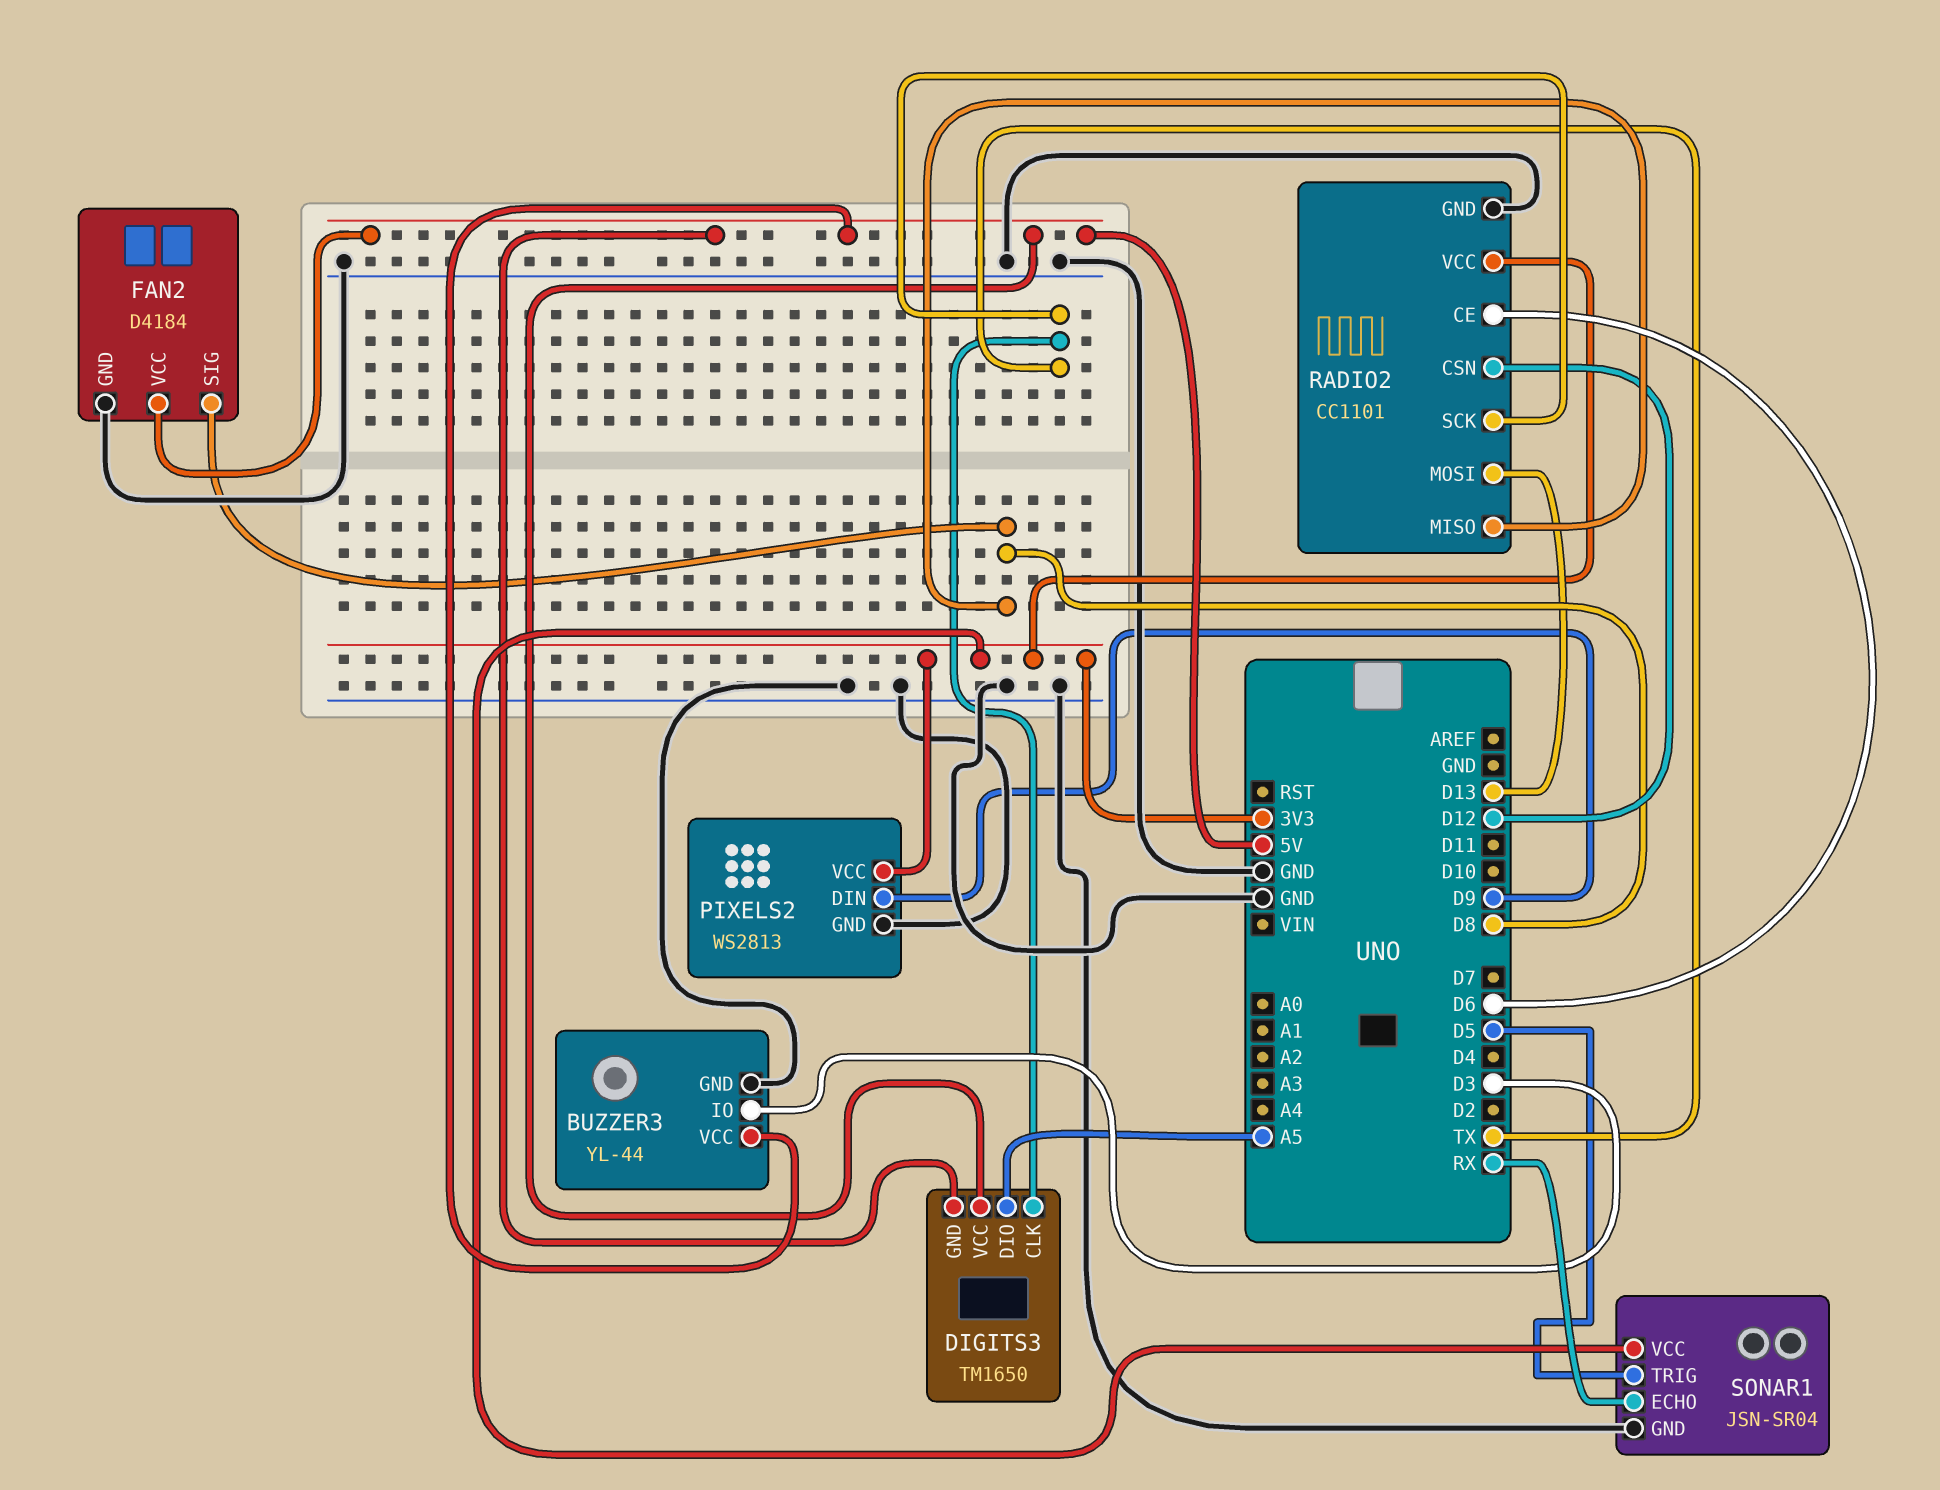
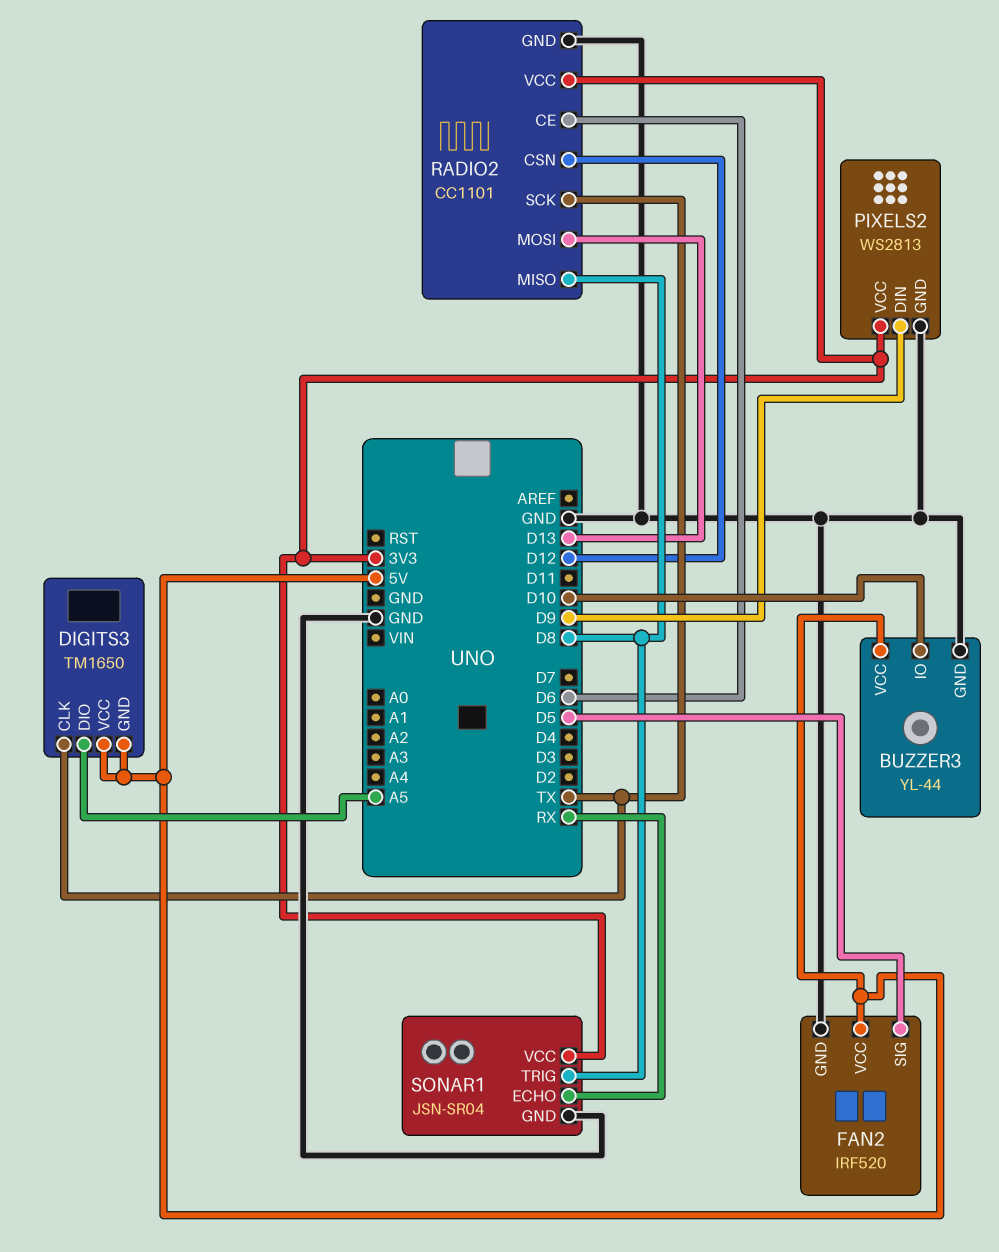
BUZZER3 pin IO: D3 -> D10
FAN2: D4184 -> IRF520
FAN2 pin SIG: D8 -> D5
SONAR1 pin TRIG: D5 -> D8

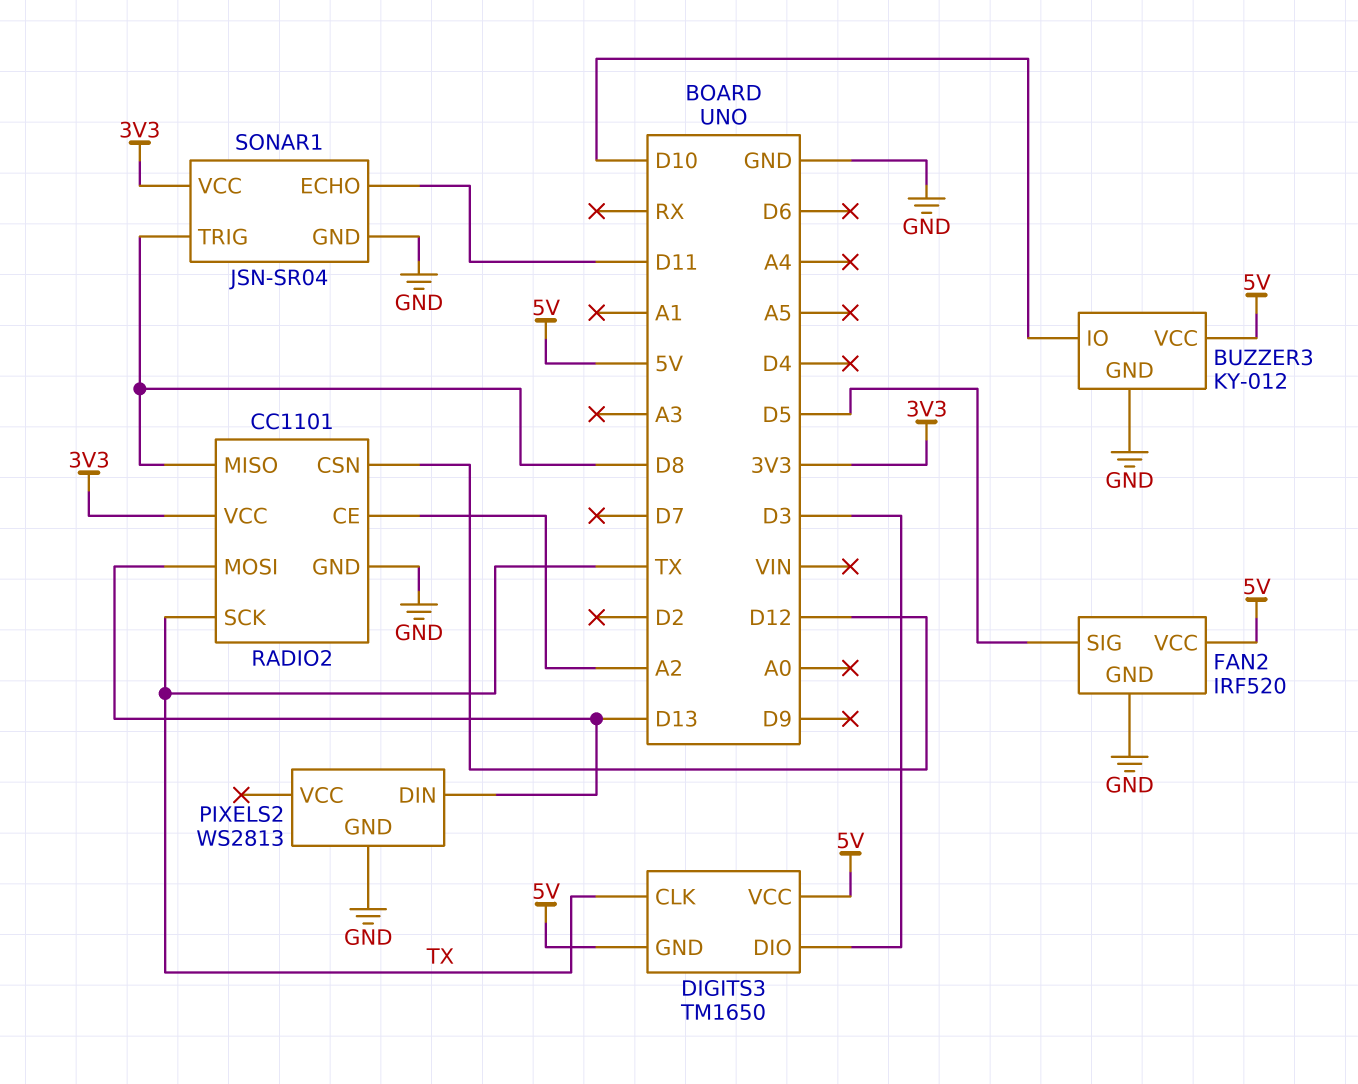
BUZZER3: YL-44 -> KY-012
DIGITS3 pin DIO: A5 -> D3
PIXELS2 pin DIN: D9 -> D13
PIXELS2 pin VCC: 3V3 -> none
RADIO2 pin CE: D6 -> A2
SONAR1 pin ECHO: RX -> D11

